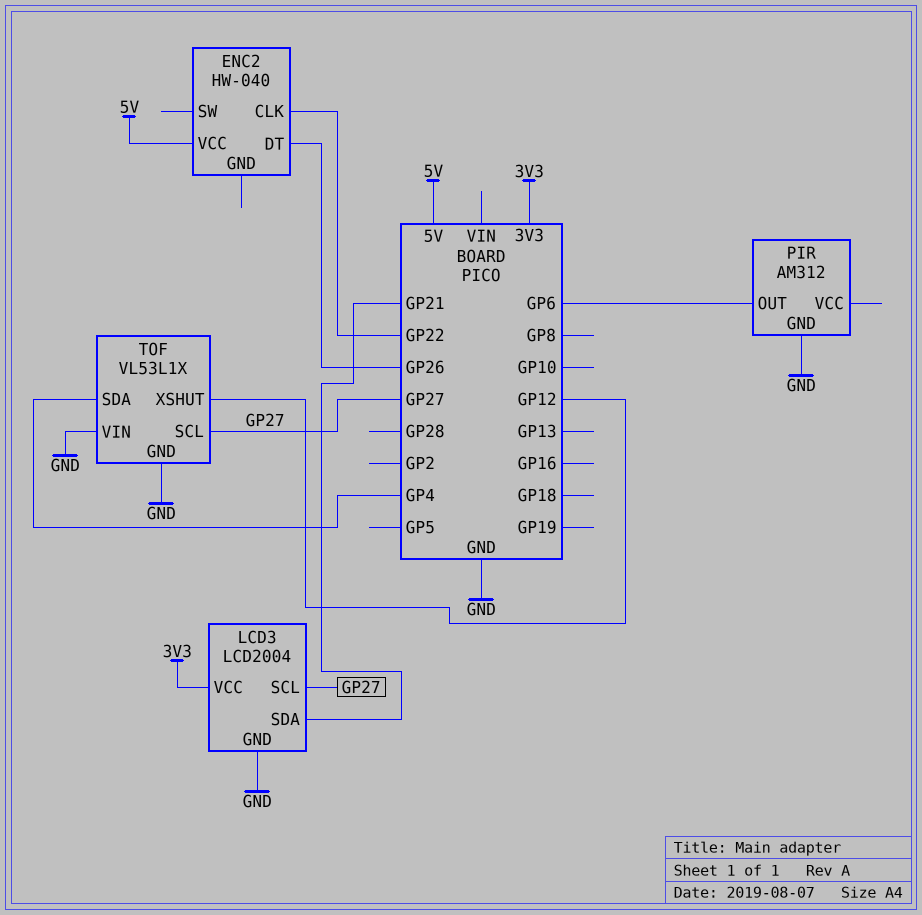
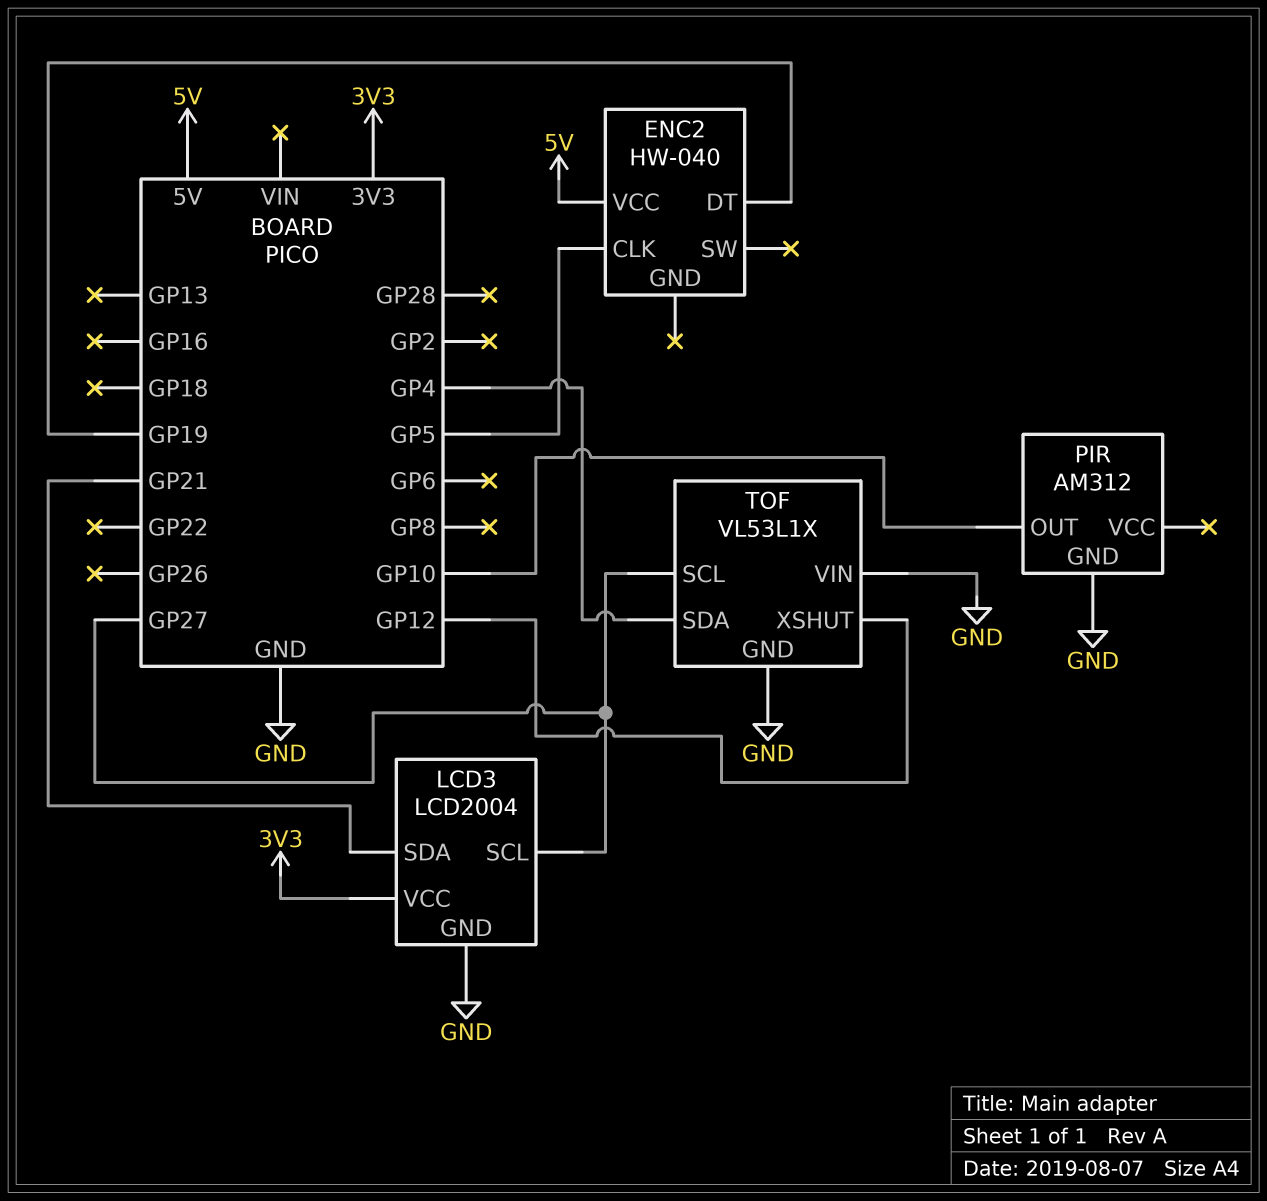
ENC2 pin CLK: GP22 -> GP5
ENC2 pin DT: GP26 -> GP19
PIR pin OUT: GP6 -> GP10

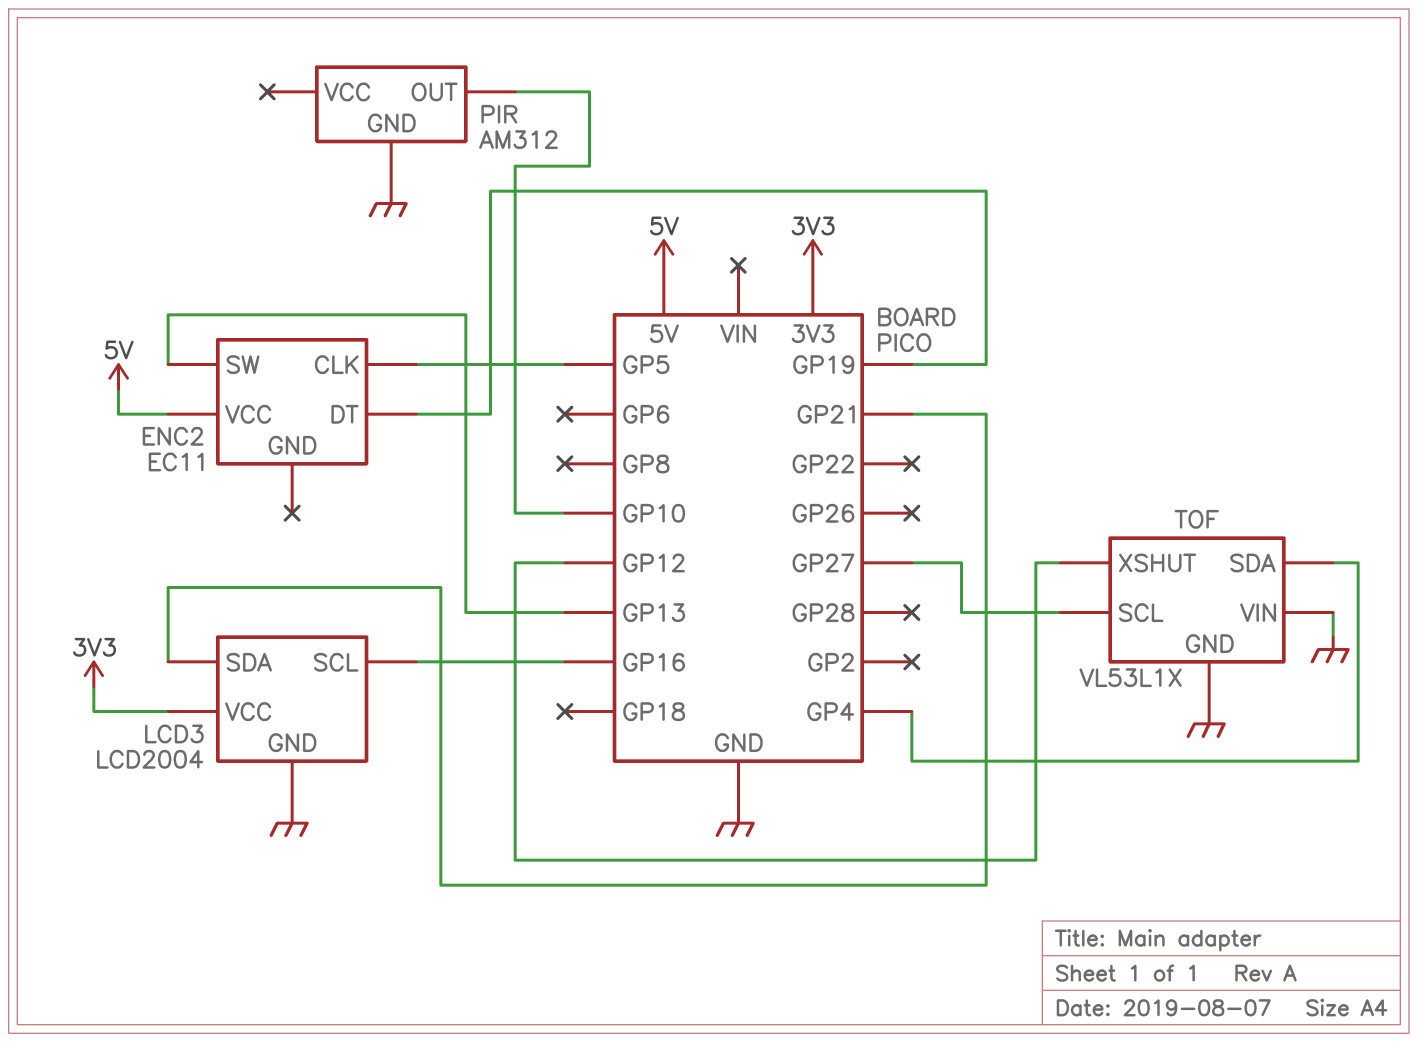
ENC2: HW-040 -> EC11
ENC2 pin SW: none -> GP13
LCD3 pin SCL: GP27 -> GP16

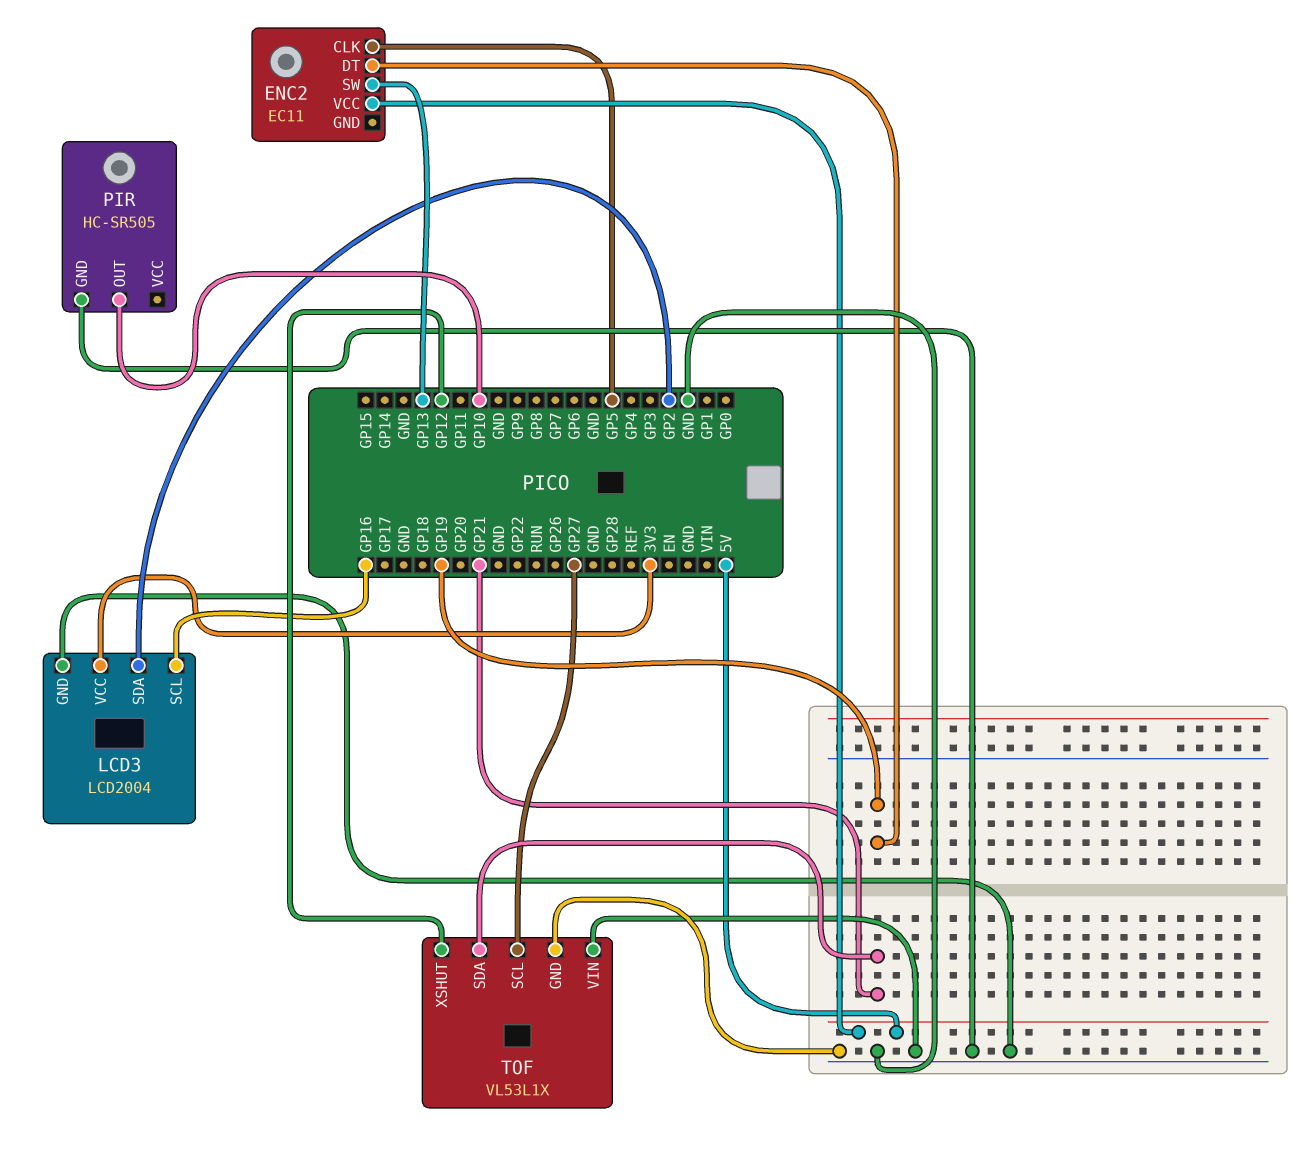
LCD3 pin SDA: GP21 -> GP2
PIR: AM312 -> HC-SR505
TOF pin SDA: GP4 -> GP21

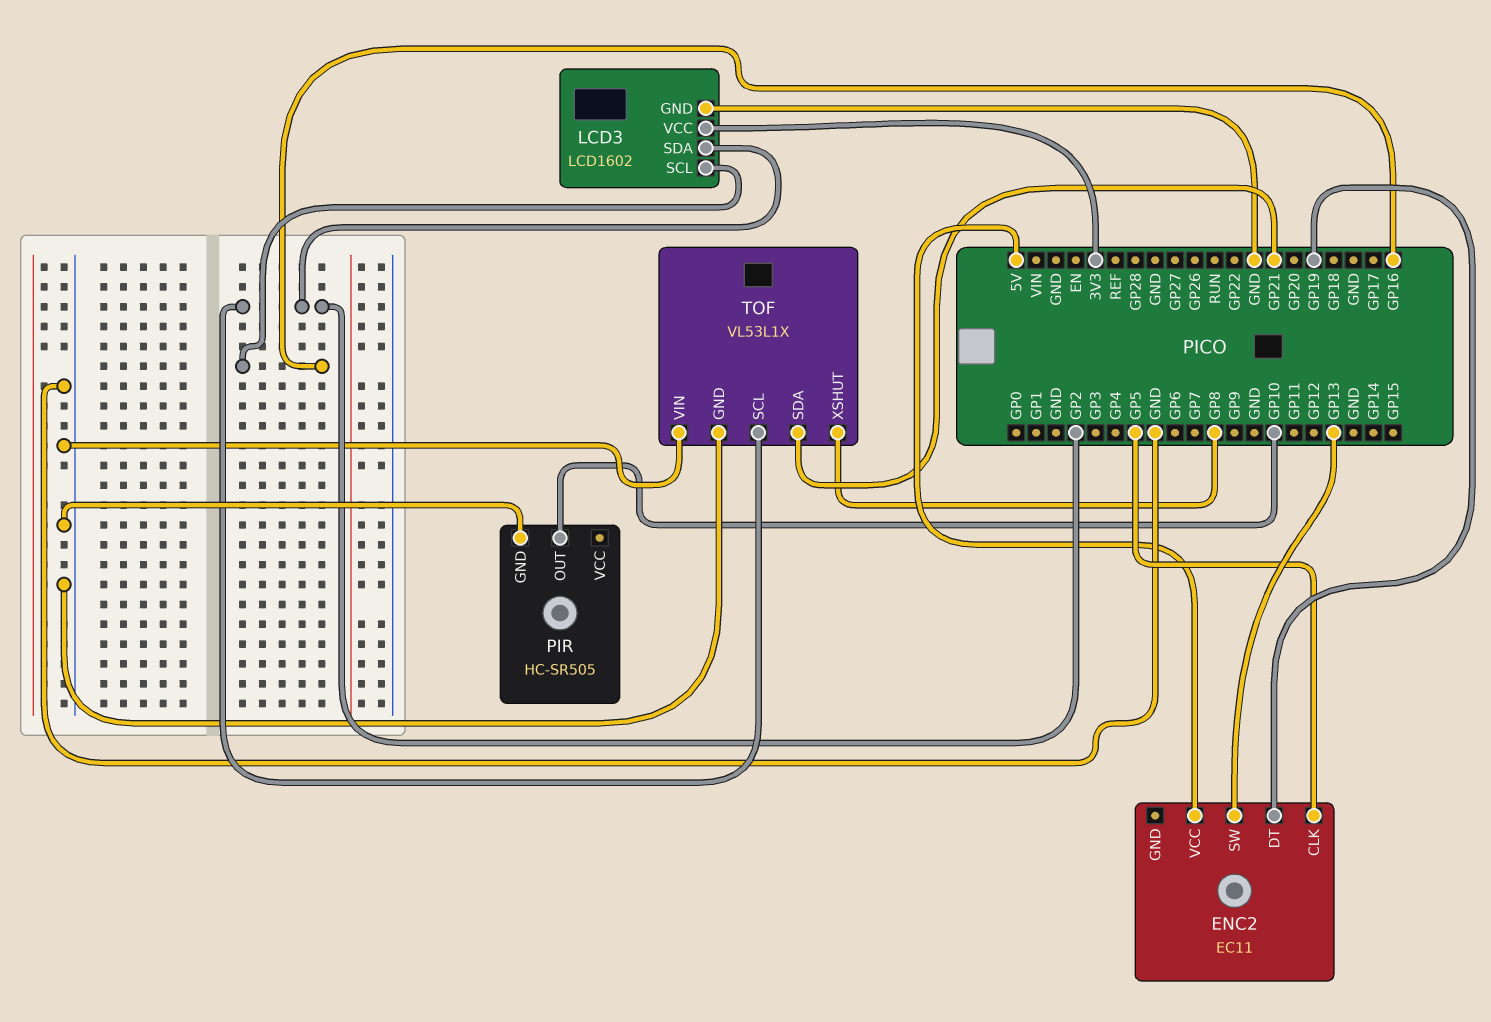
LCD3: LCD2004 -> LCD1602
TOF pin SCL: GP27 -> GP2
TOF pin XSHUT: GP12 -> GP8

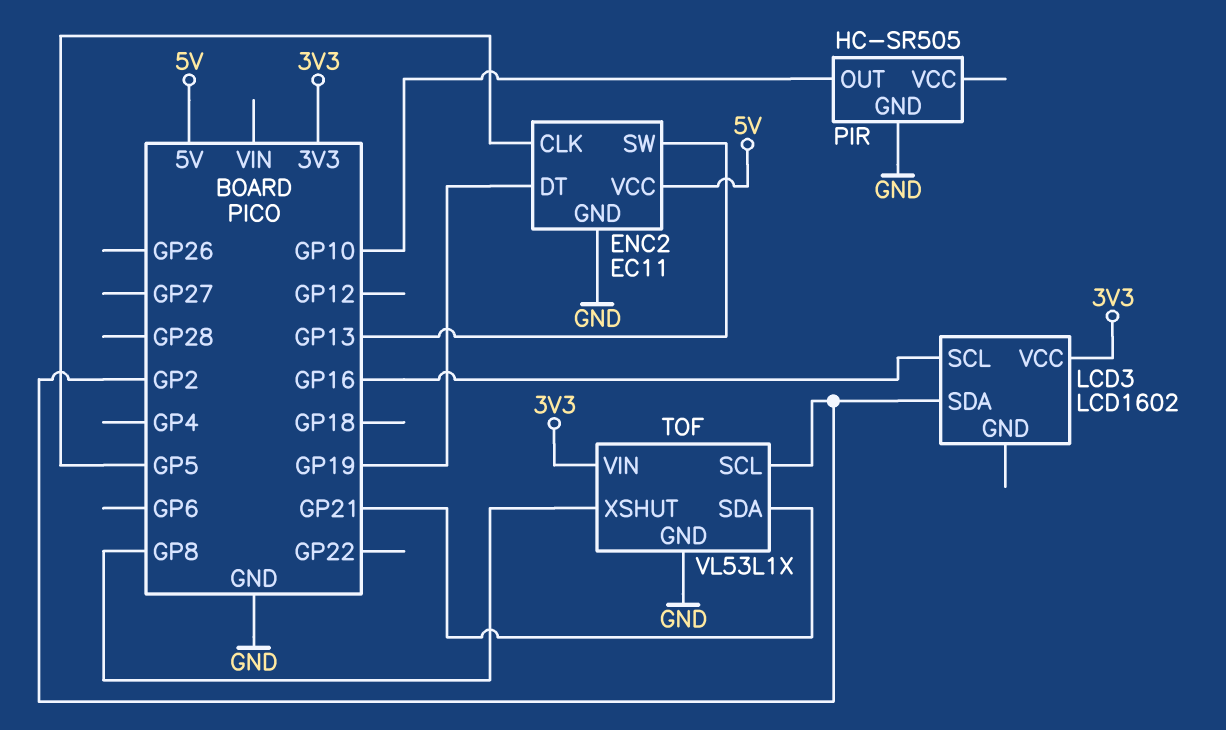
ENC2 pin GND: none -> GND
LCD3 pin GND: GND -> none
TOF pin VIN: GND -> 3V3

